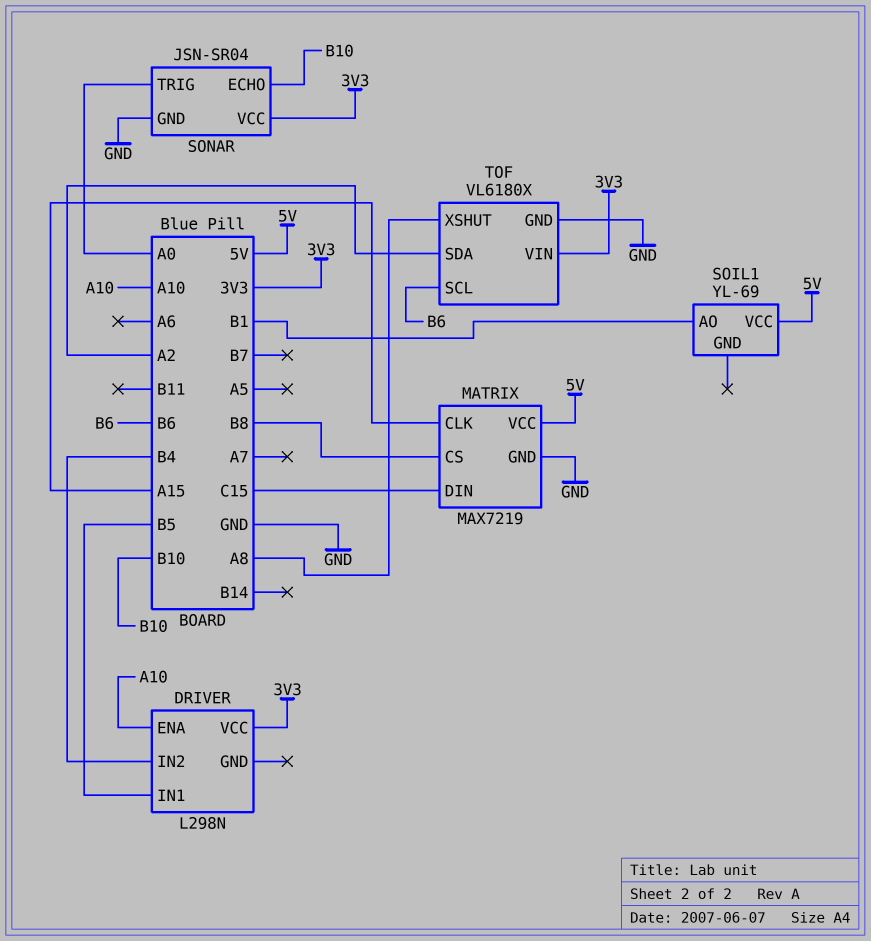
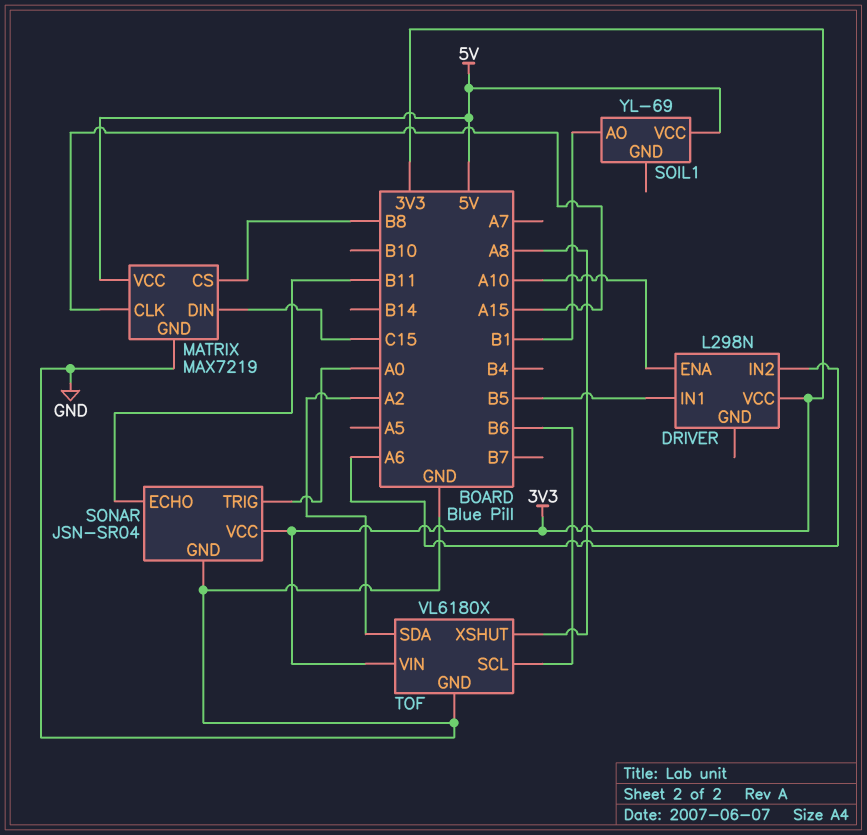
DRIVER pin IN2: B4 -> A6
SONAR pin ECHO: B10 -> B11

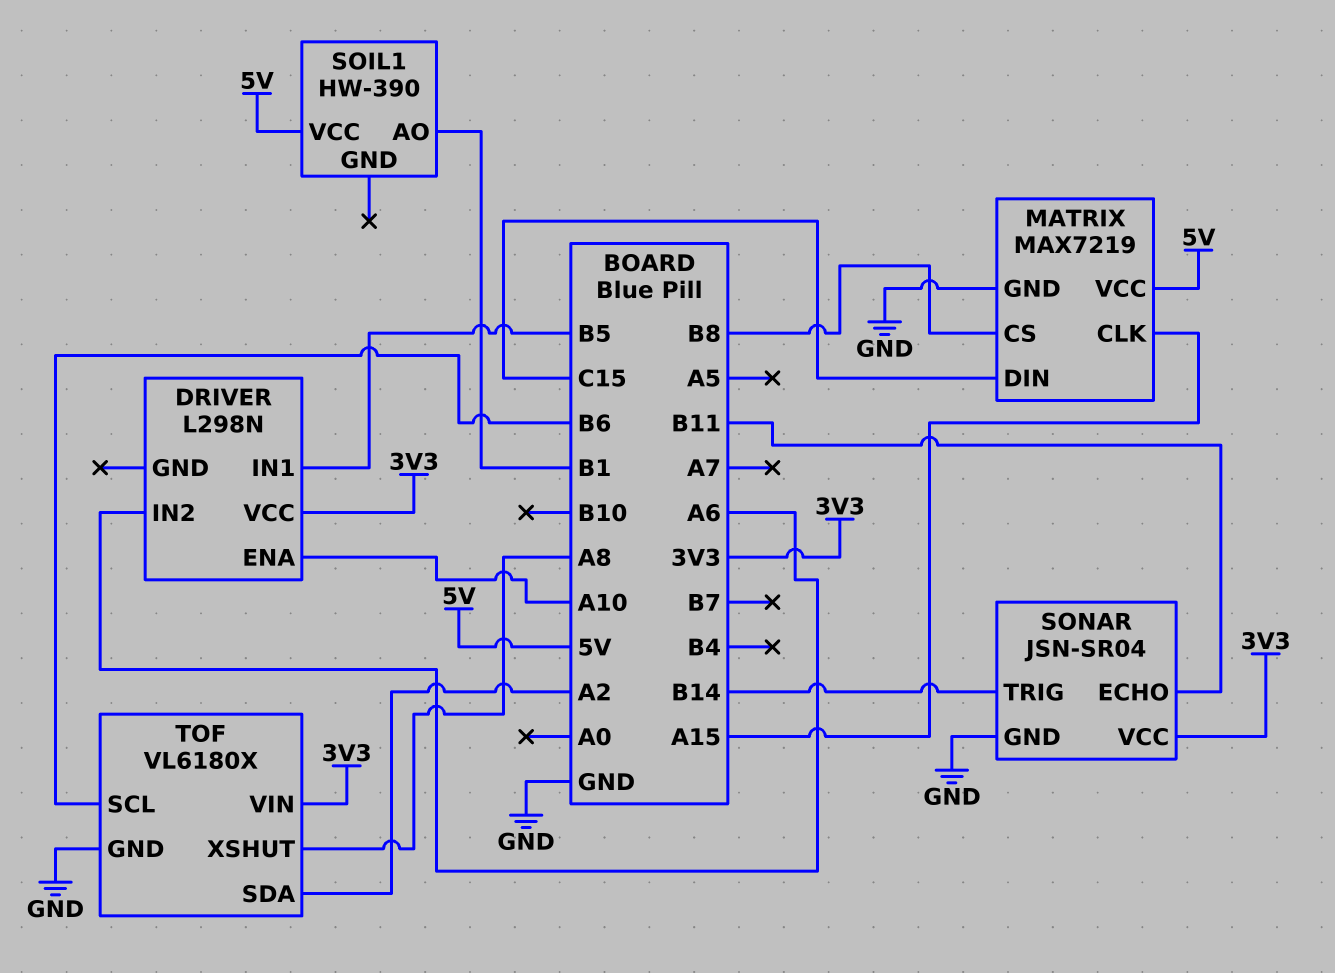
SOIL1: YL-69 -> HW-390
SONAR pin TRIG: A0 -> B14

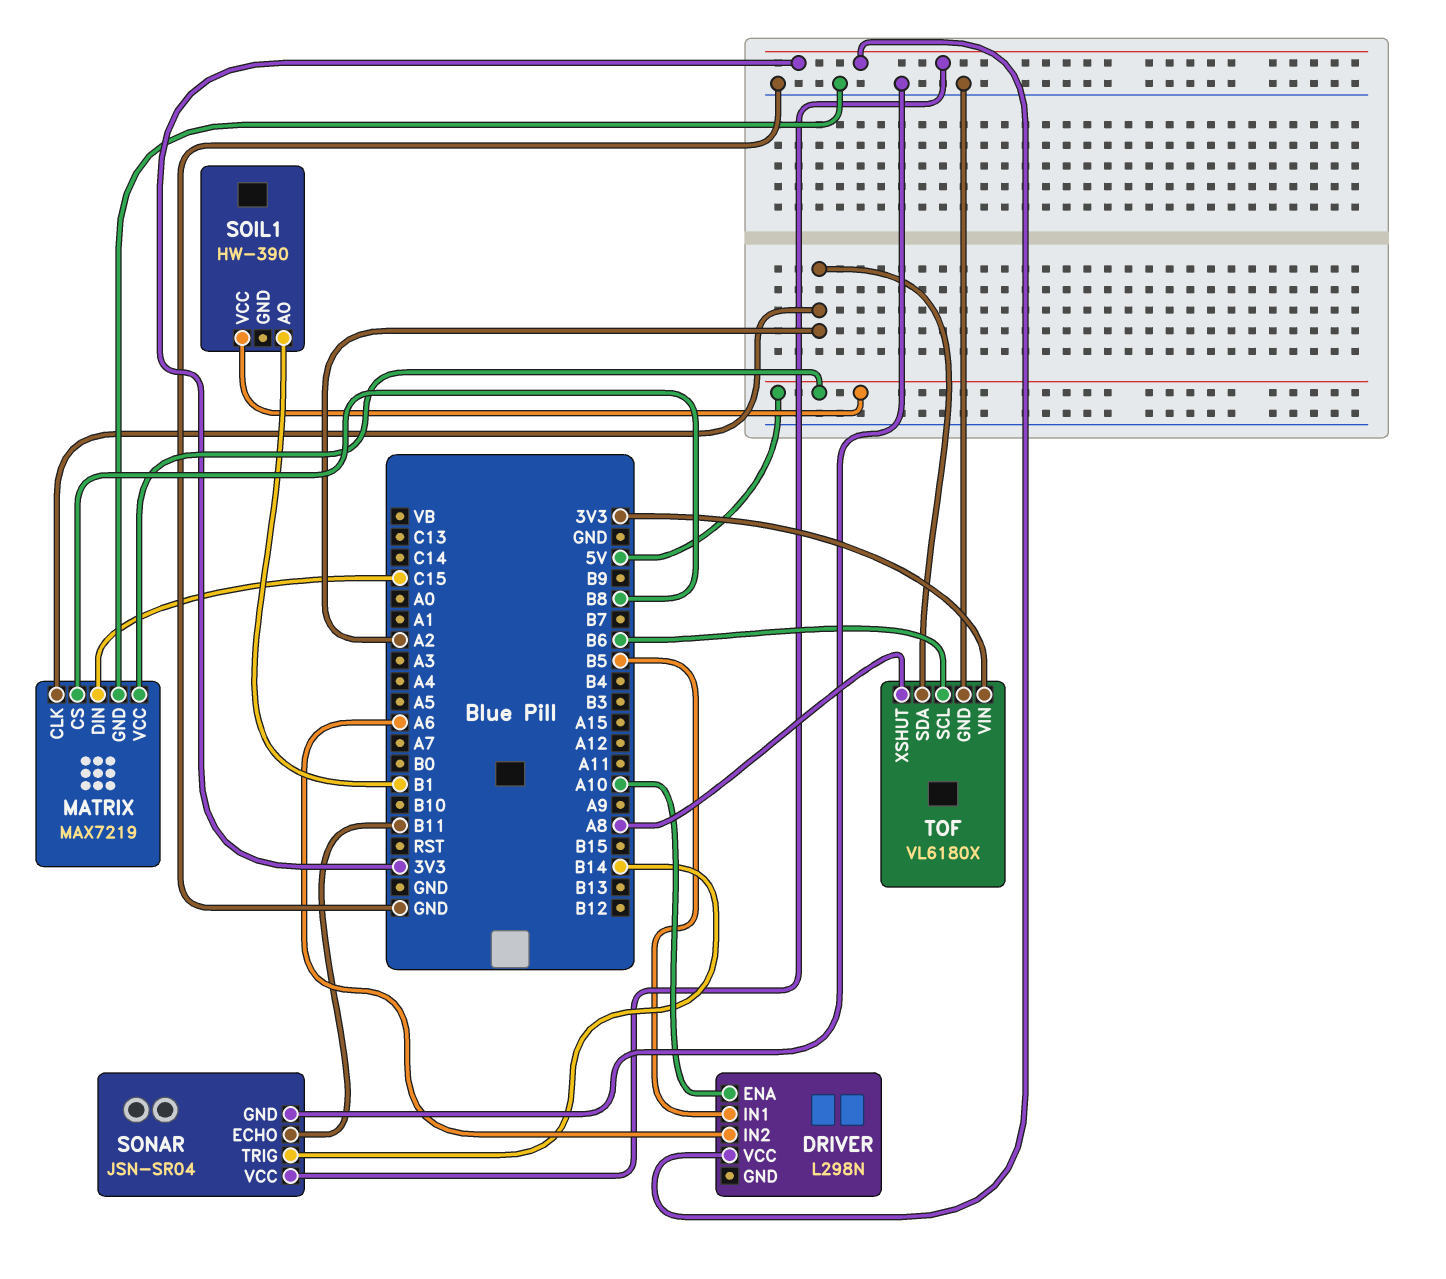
MATRIX pin CLK: A15 -> A2

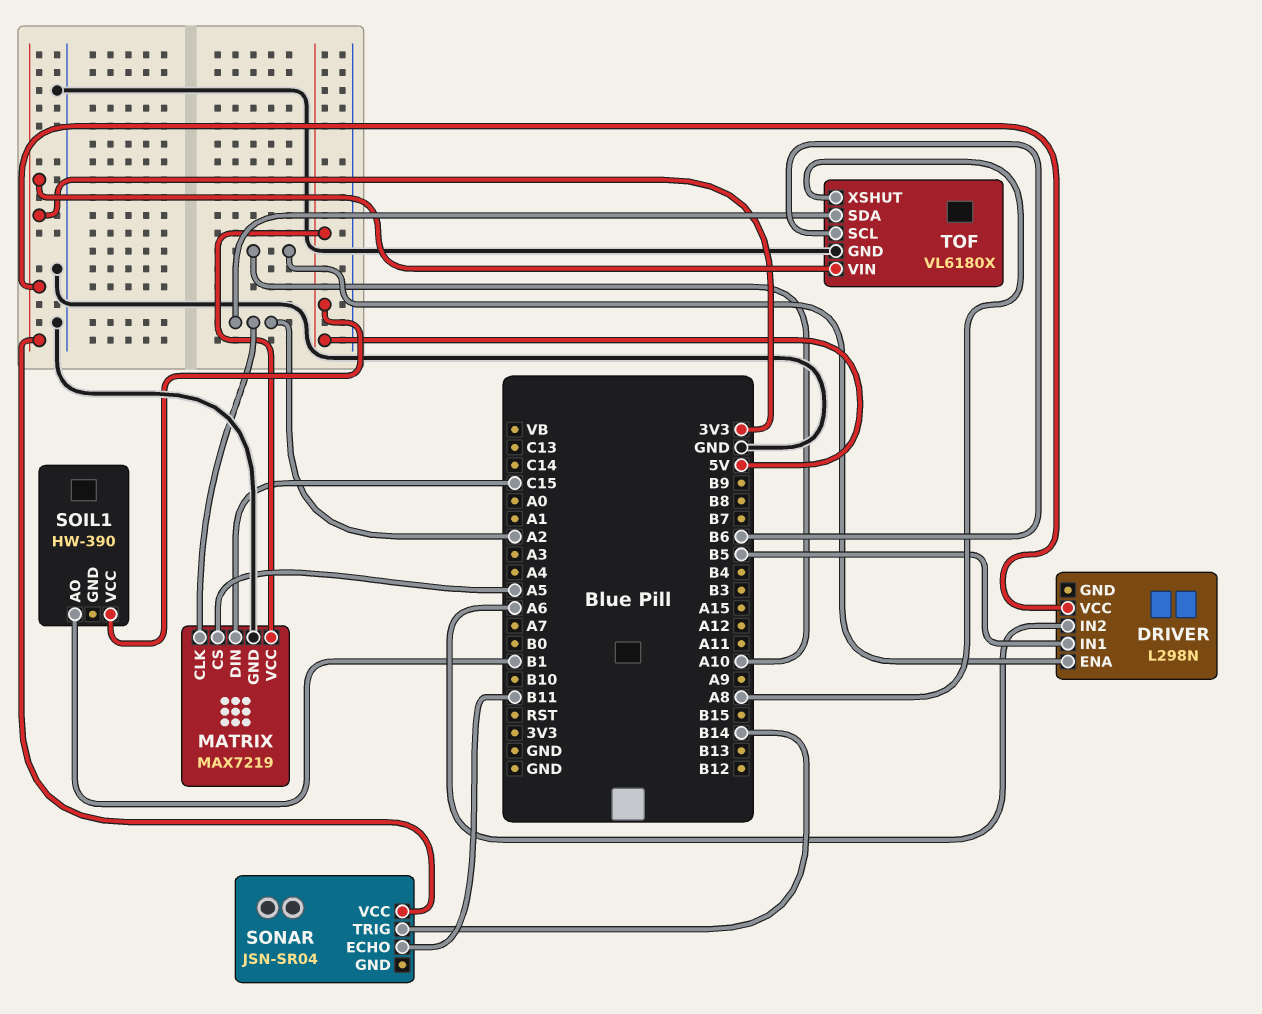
MATRIX pin CS: B8 -> A5
SONAR pin GND: GND -> none

